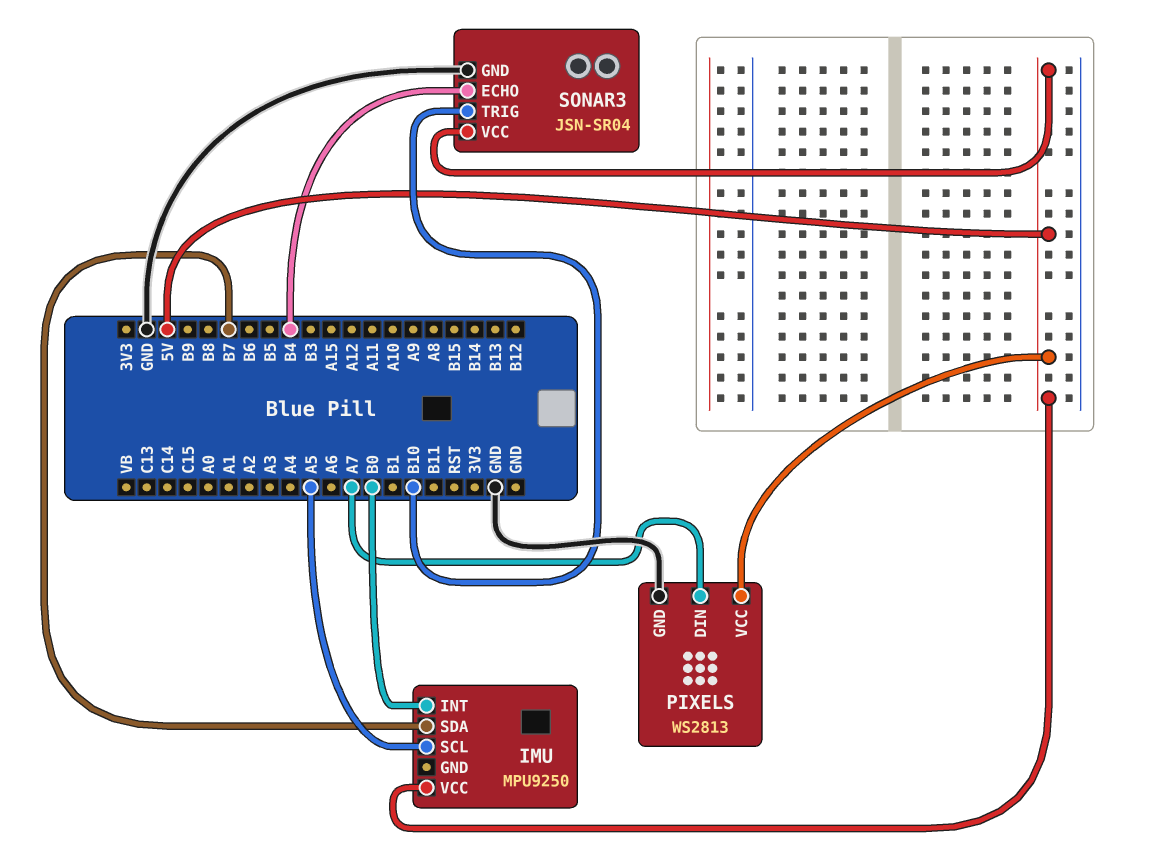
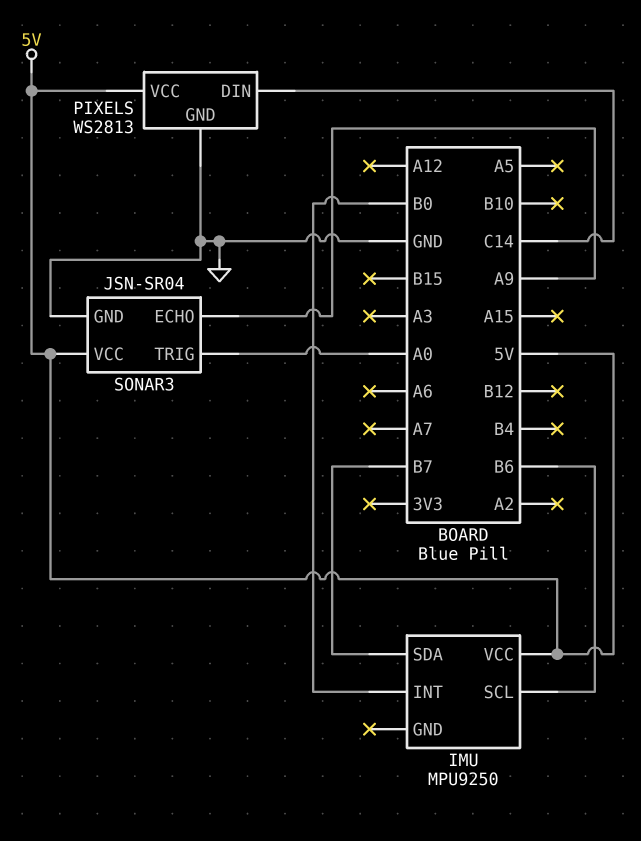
IMU pin SCL: A5 -> B6
PIXELS pin DIN: A7 -> C14
SONAR3 pin ECHO: B4 -> A9
SONAR3 pin TRIG: B10 -> A0

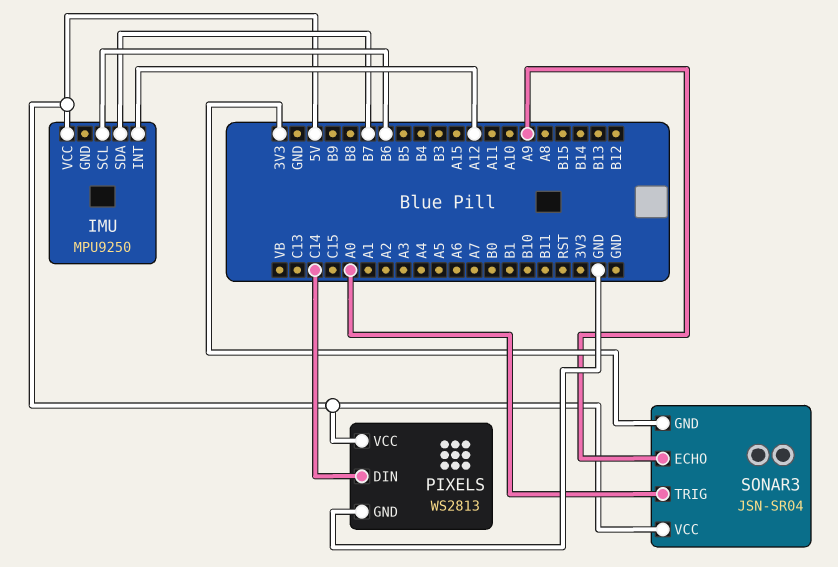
IMU pin INT: B0 -> A12
SONAR3 pin GND: GND -> 3V3

